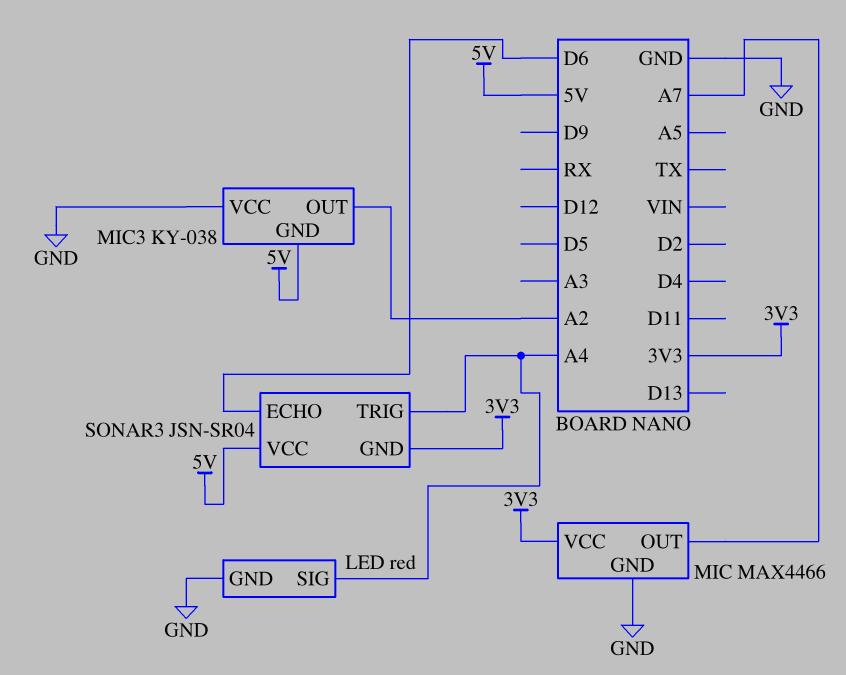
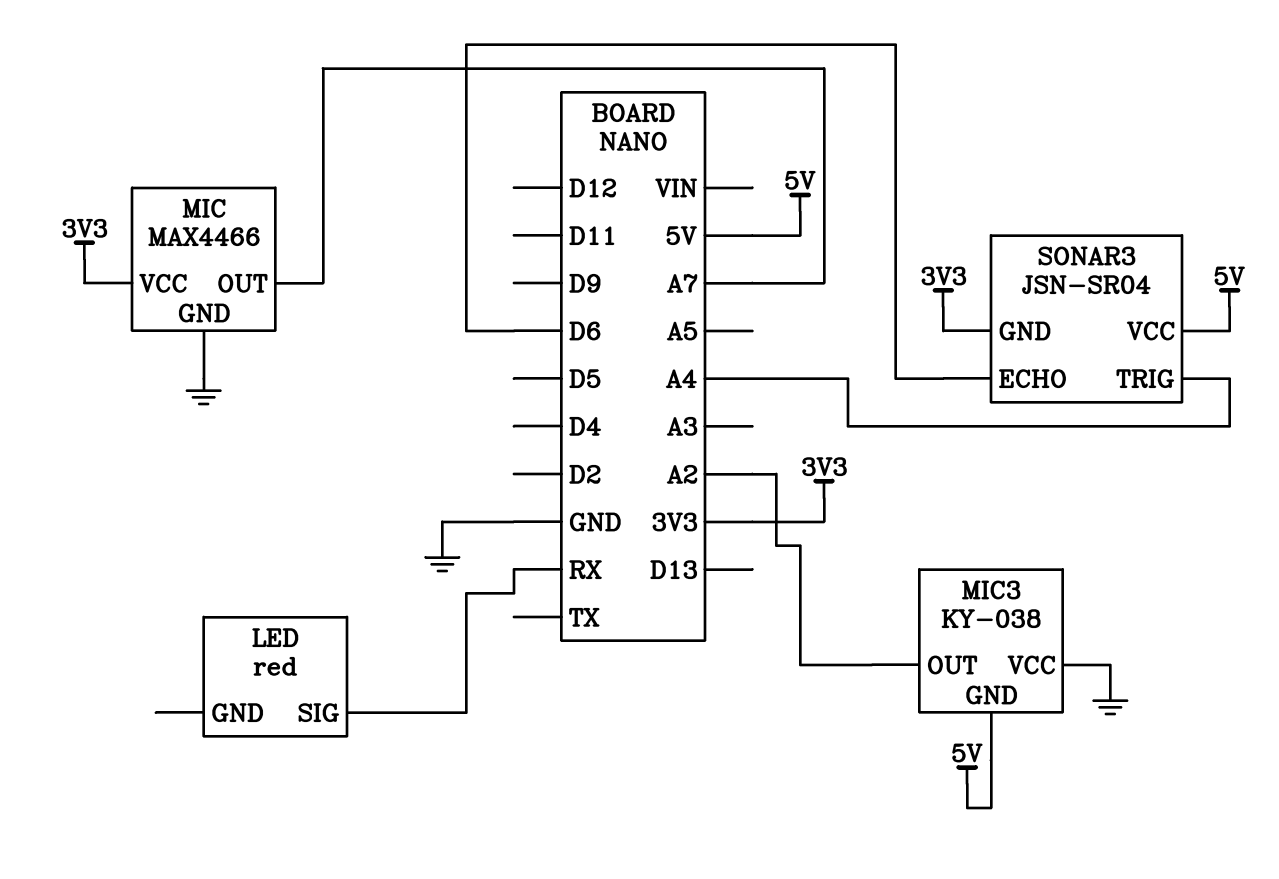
LED pin GND: GND -> none
LED pin SIG: A4 -> RX

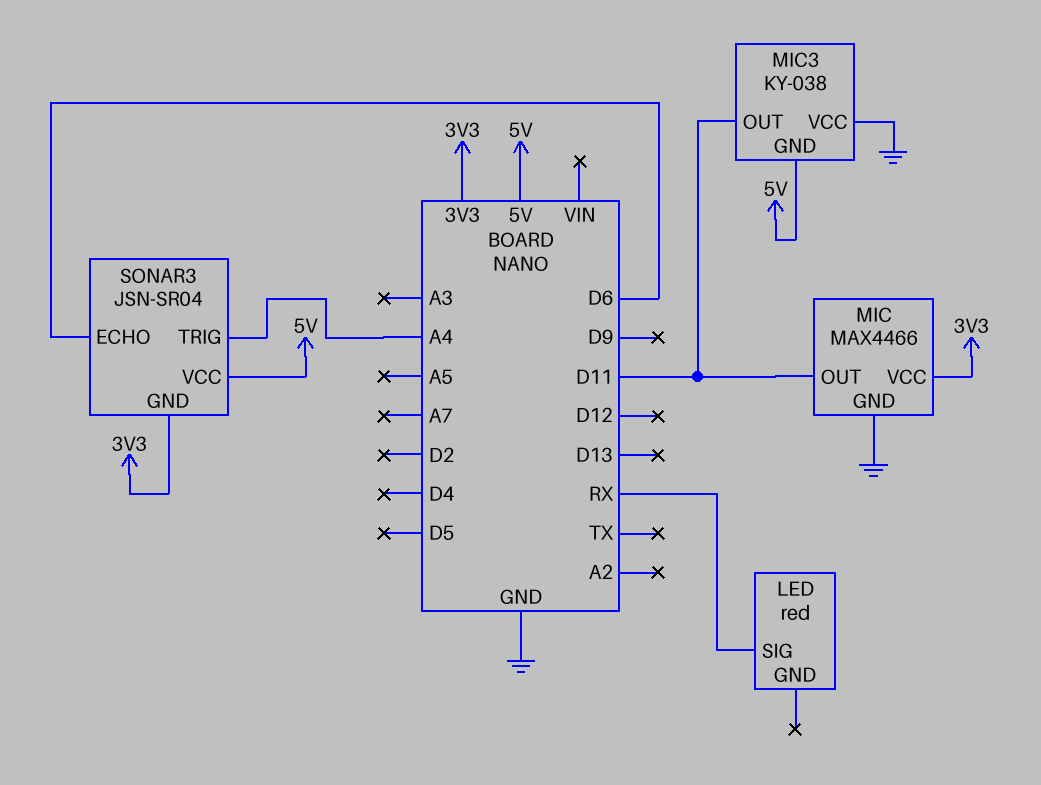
MIC pin OUT: A7 -> D11
MIC3 pin OUT: A2 -> D11

